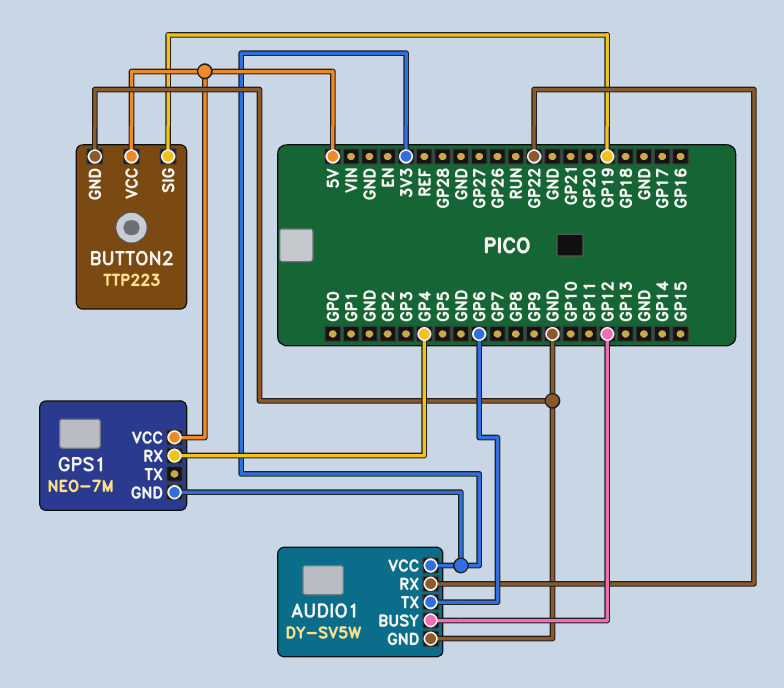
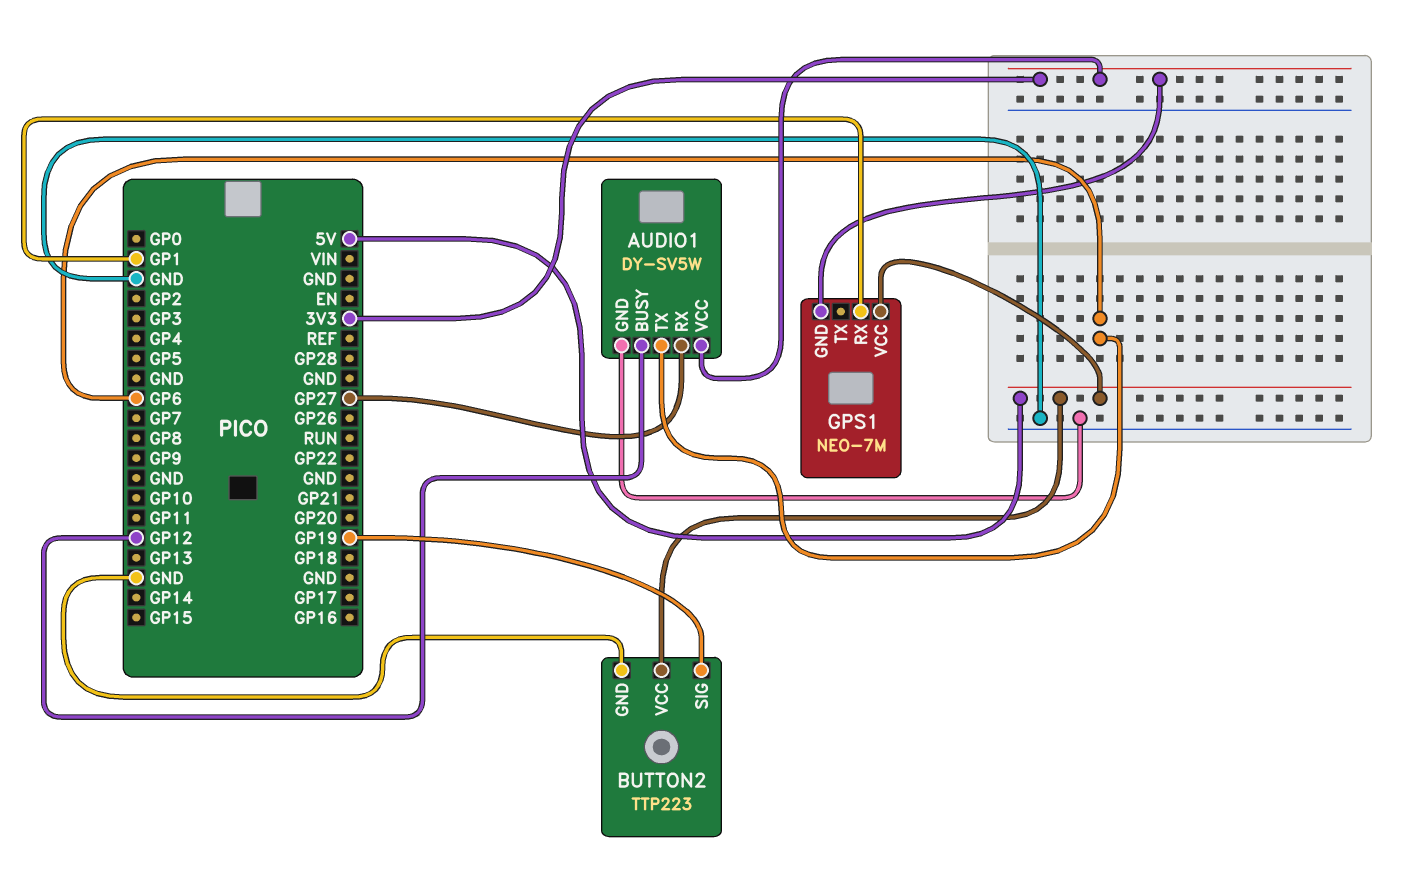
AUDIO1 pin RX: GP22 -> GP27
GPS1 pin RX: GP4 -> GP1

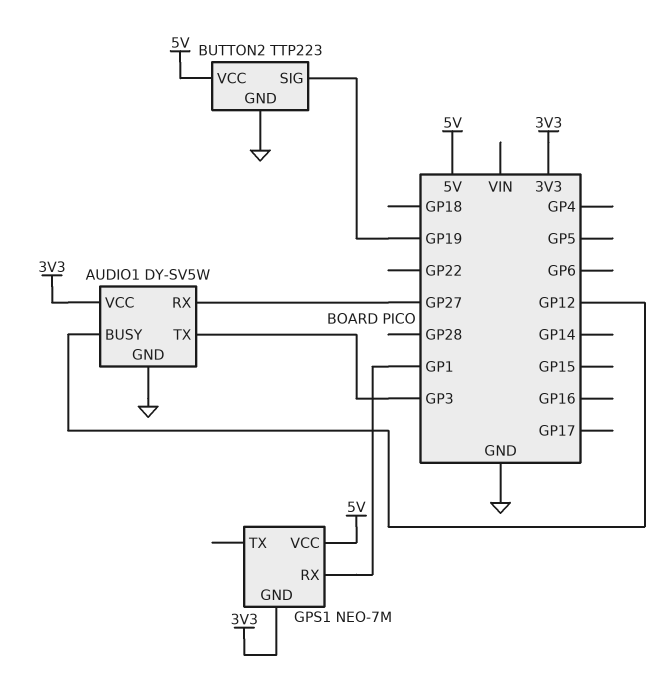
AUDIO1 pin TX: GP6 -> GP3

